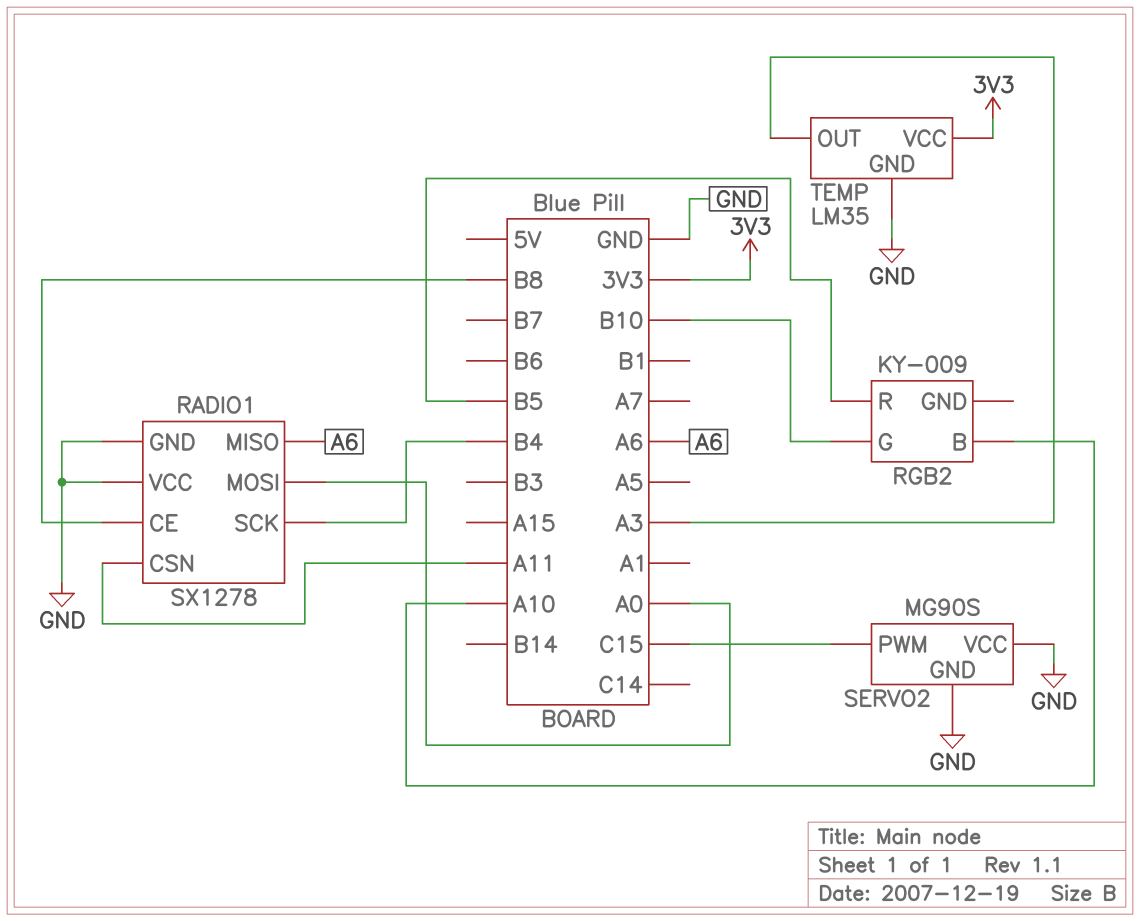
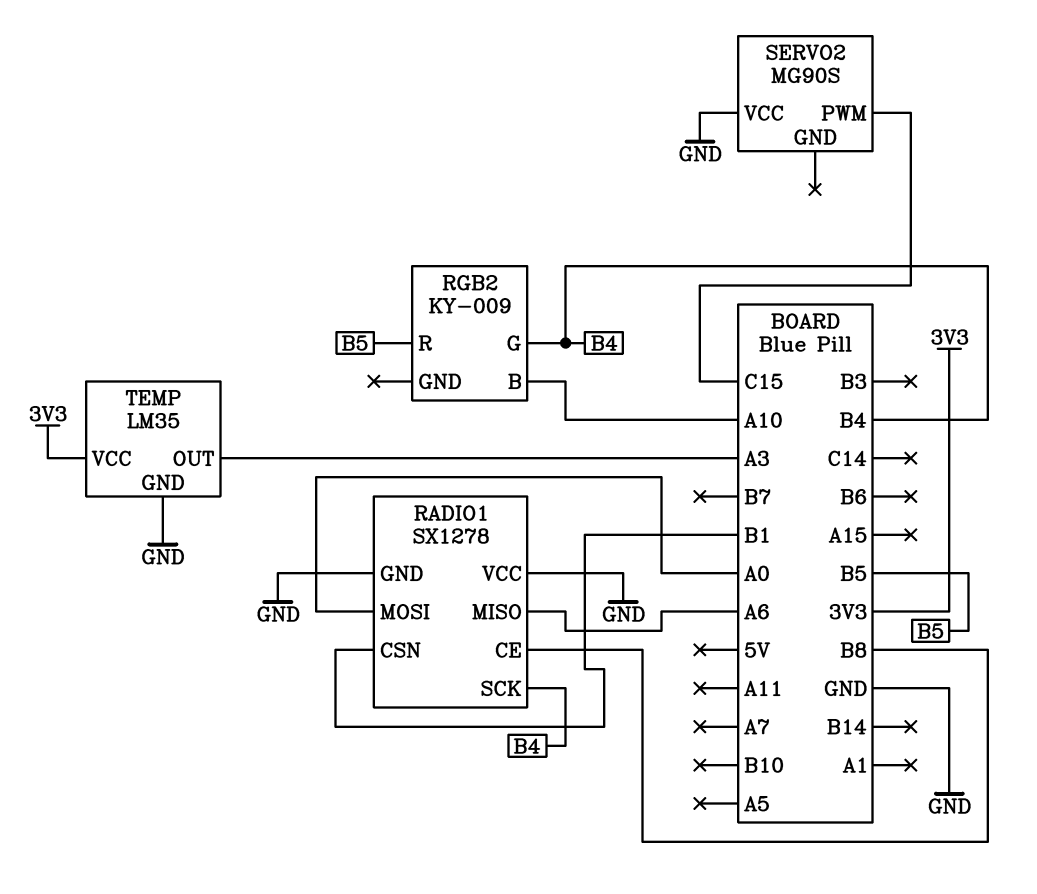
RADIO1 pin CSN: A11 -> B1
RGB2 pin G: B10 -> B4
SERVO2 pin GND: GND -> none

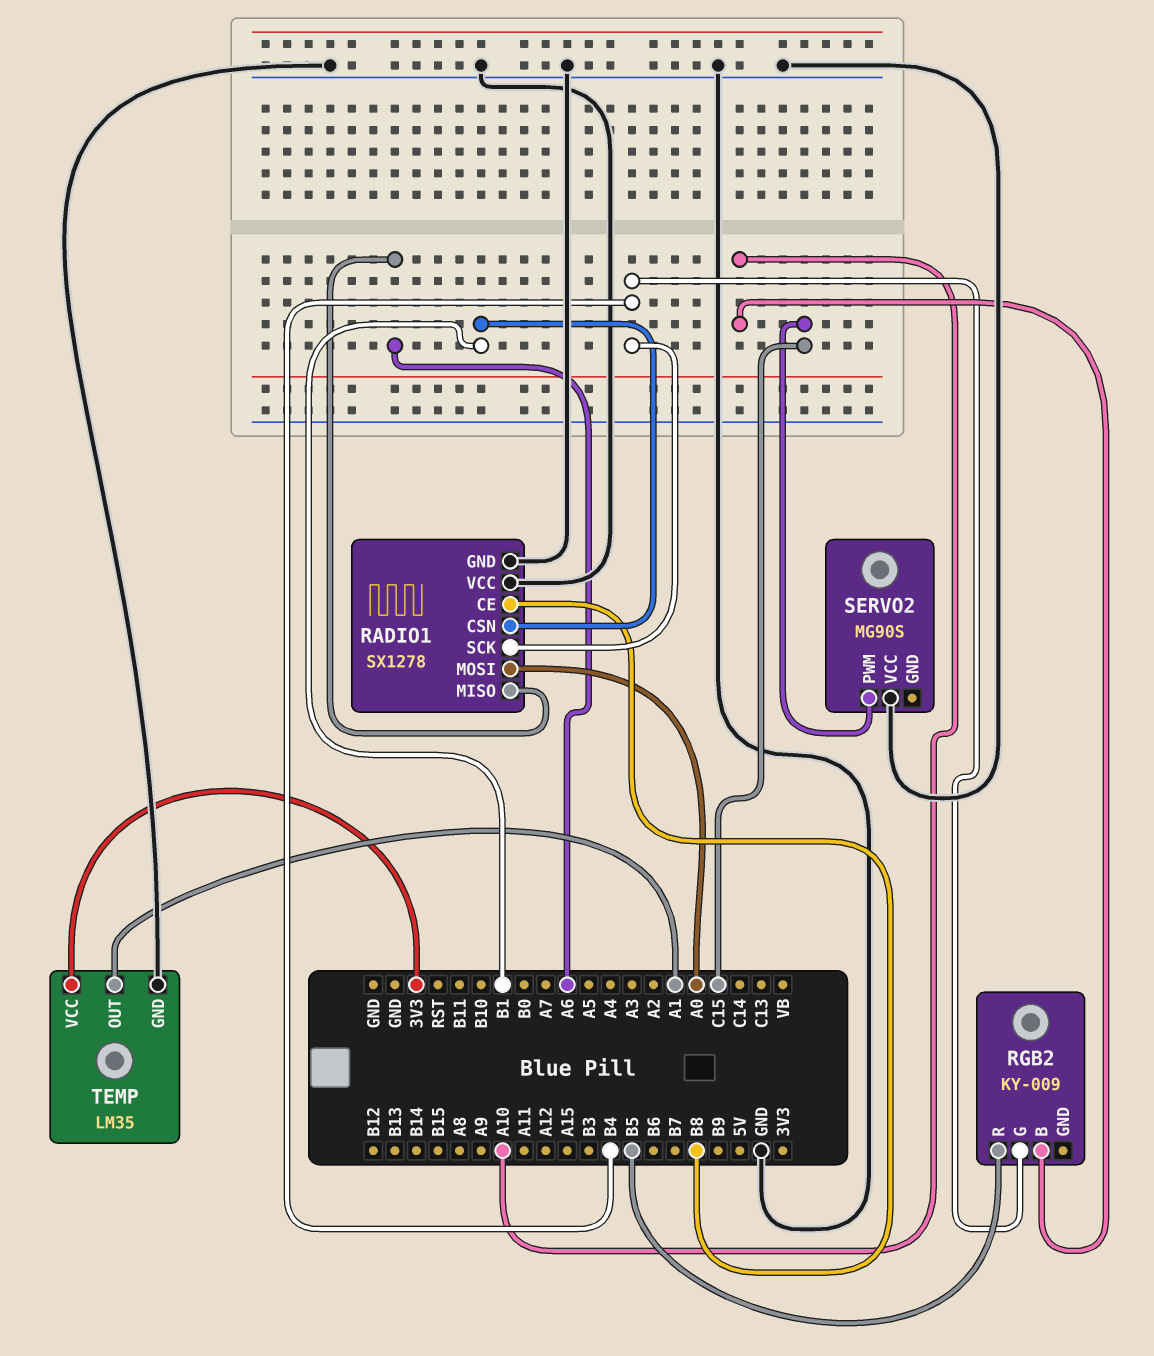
TEMP pin OUT: A3 -> A1

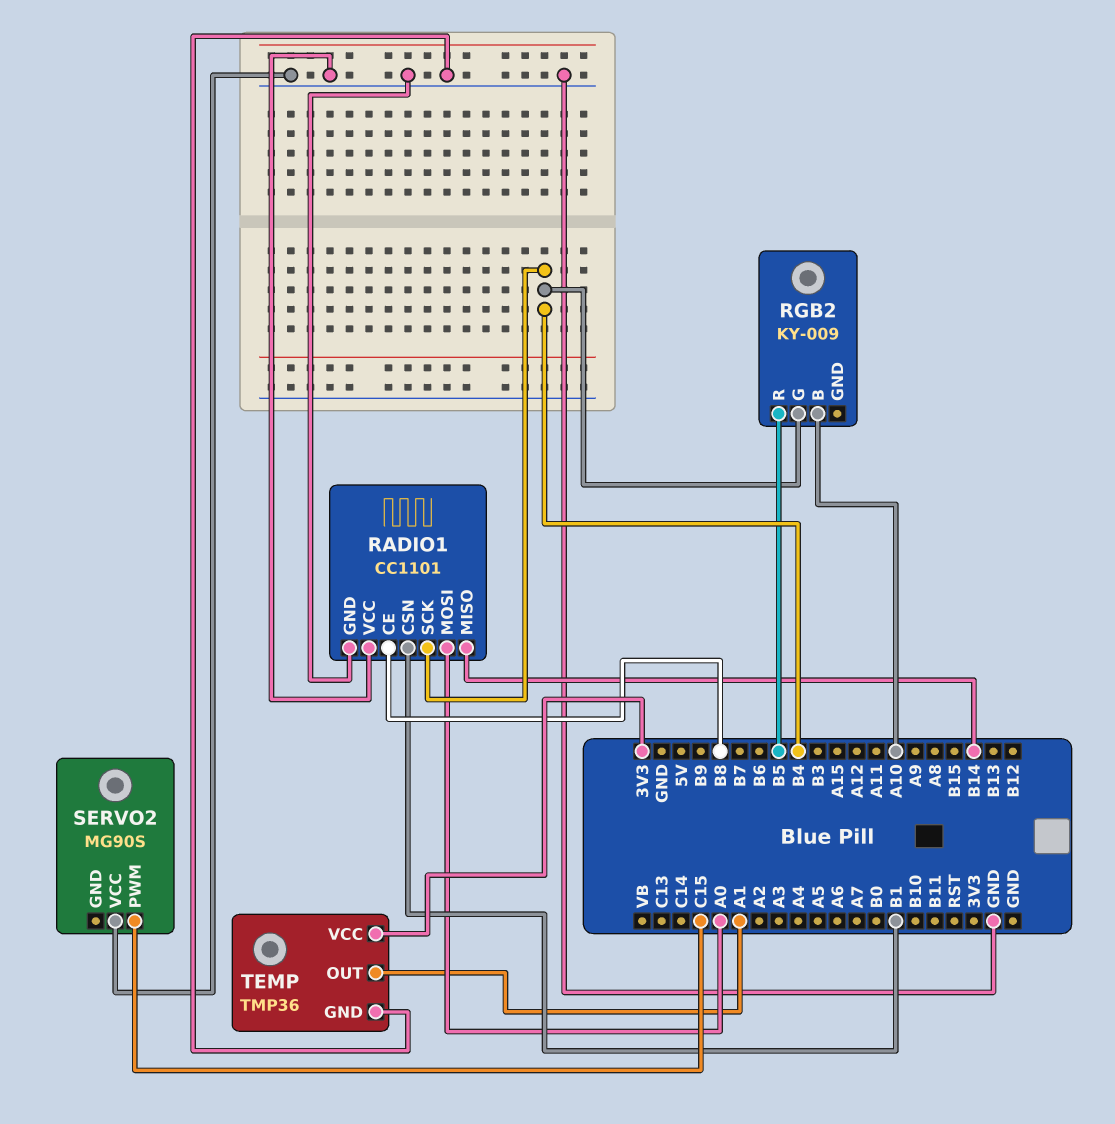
RADIO1: SX1278 -> CC1101
RADIO1 pin MISO: A6 -> B14
TEMP: LM35 -> TMP36

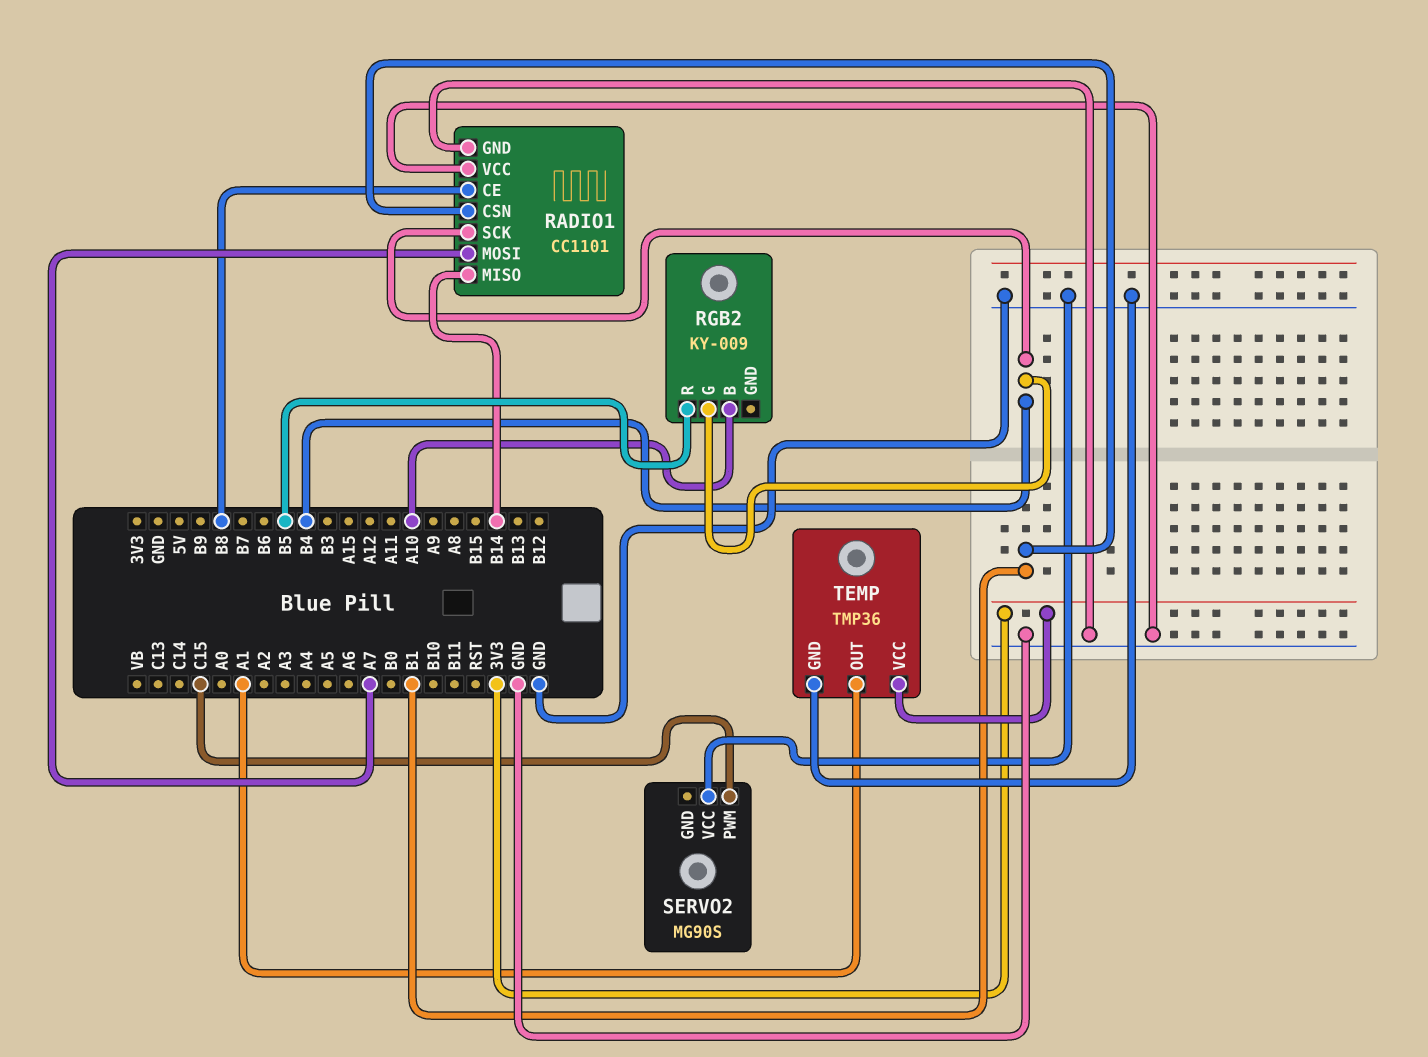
RADIO1 pin MOSI: A0 -> A7

